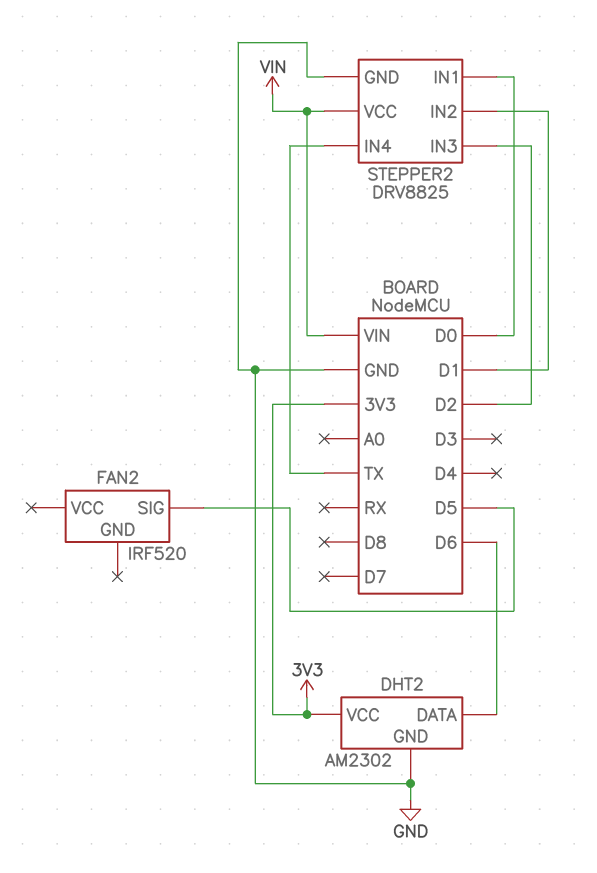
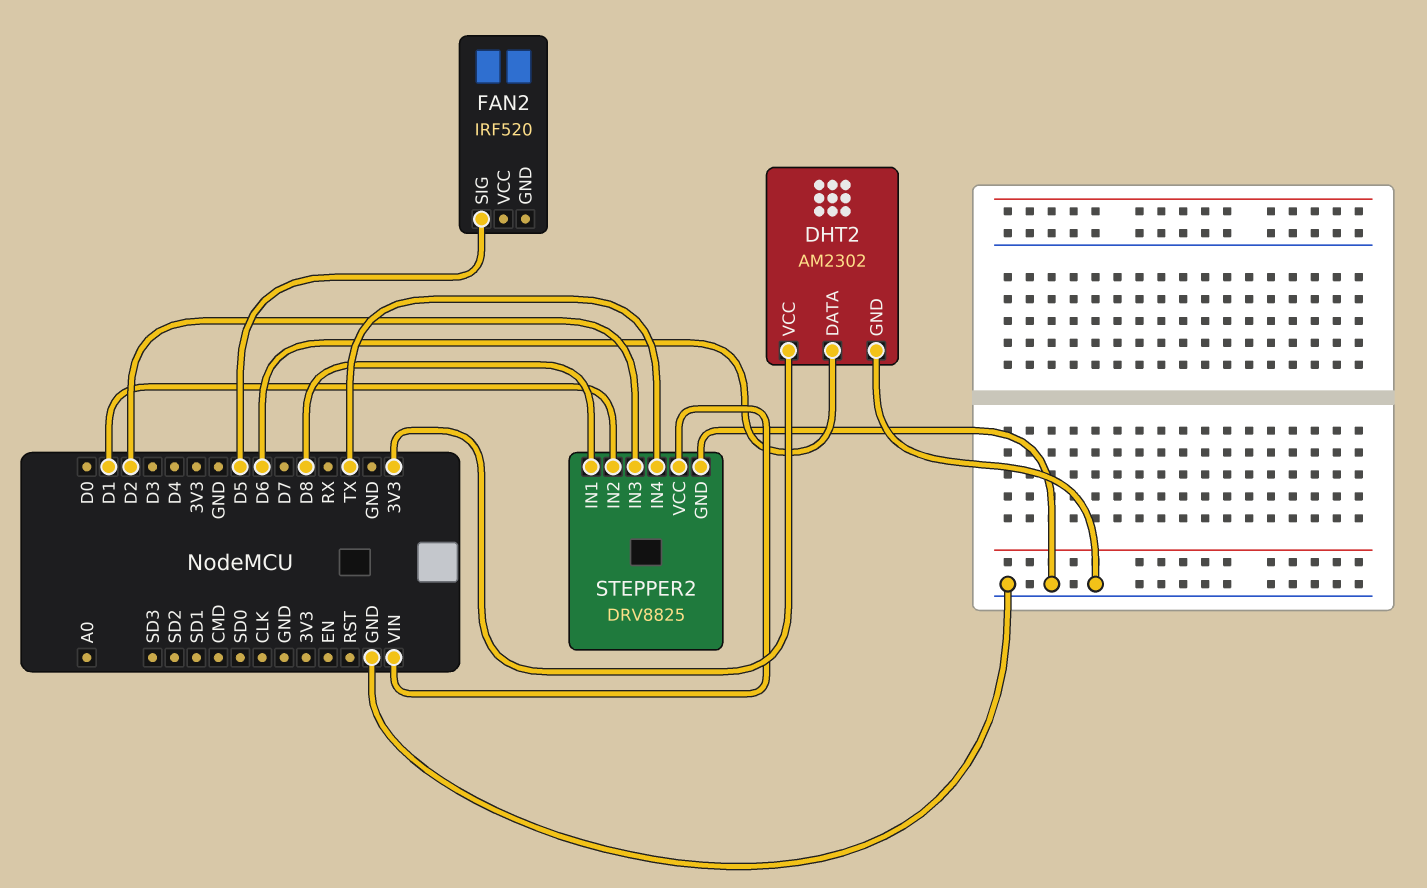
STEPPER2 pin IN1: D0 -> D8

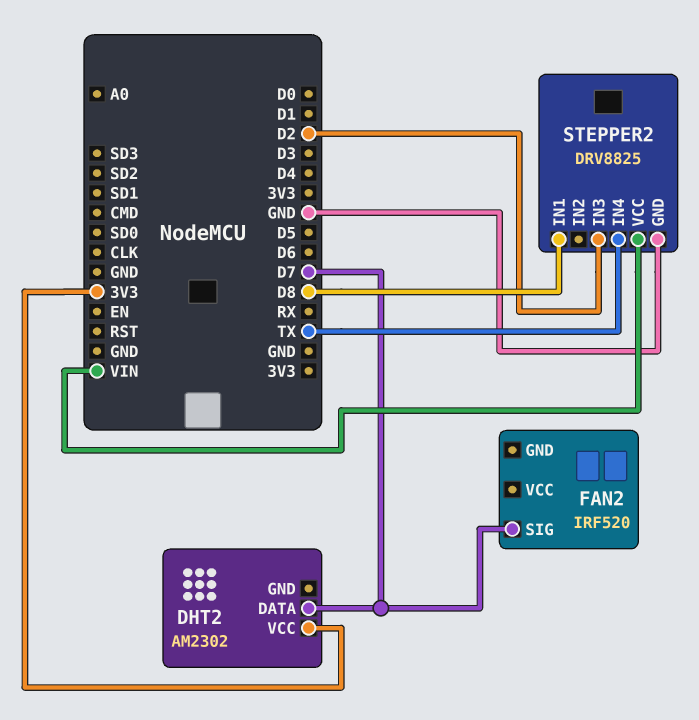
DHT2 pin DATA: D6 -> D7
DHT2 pin GND: GND -> none
FAN2 pin SIG: D5 -> D7
STEPPER2 pin IN2: D1 -> none

